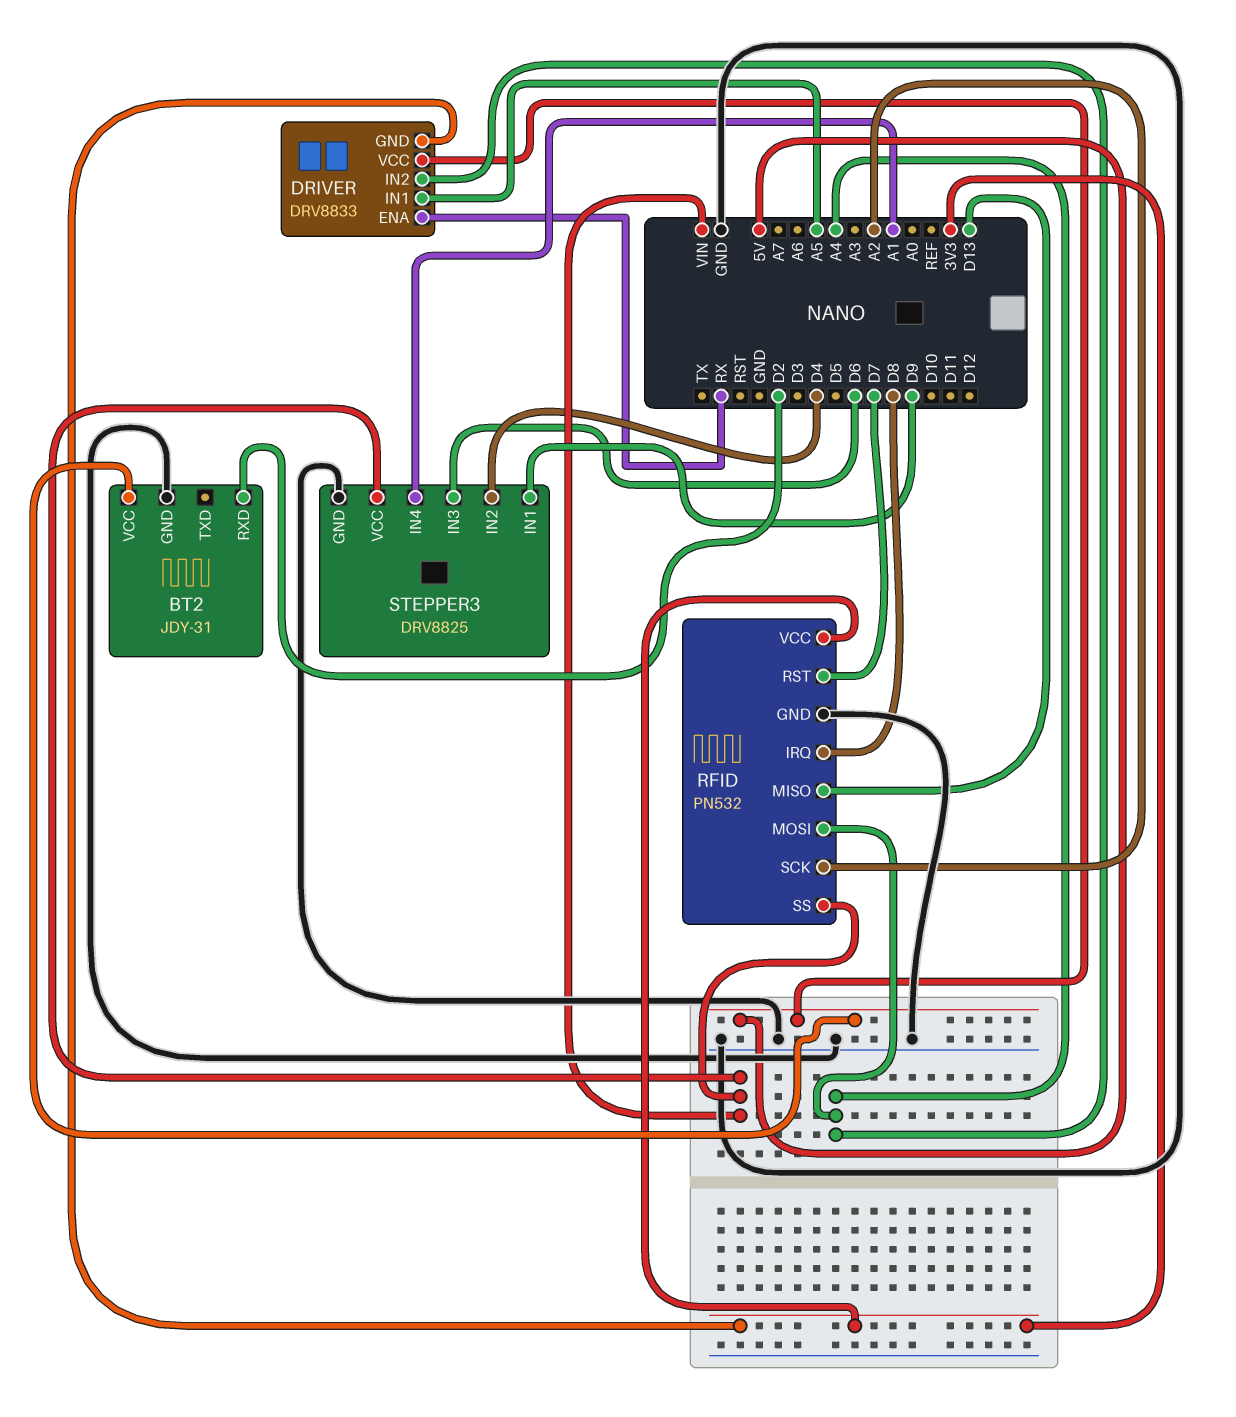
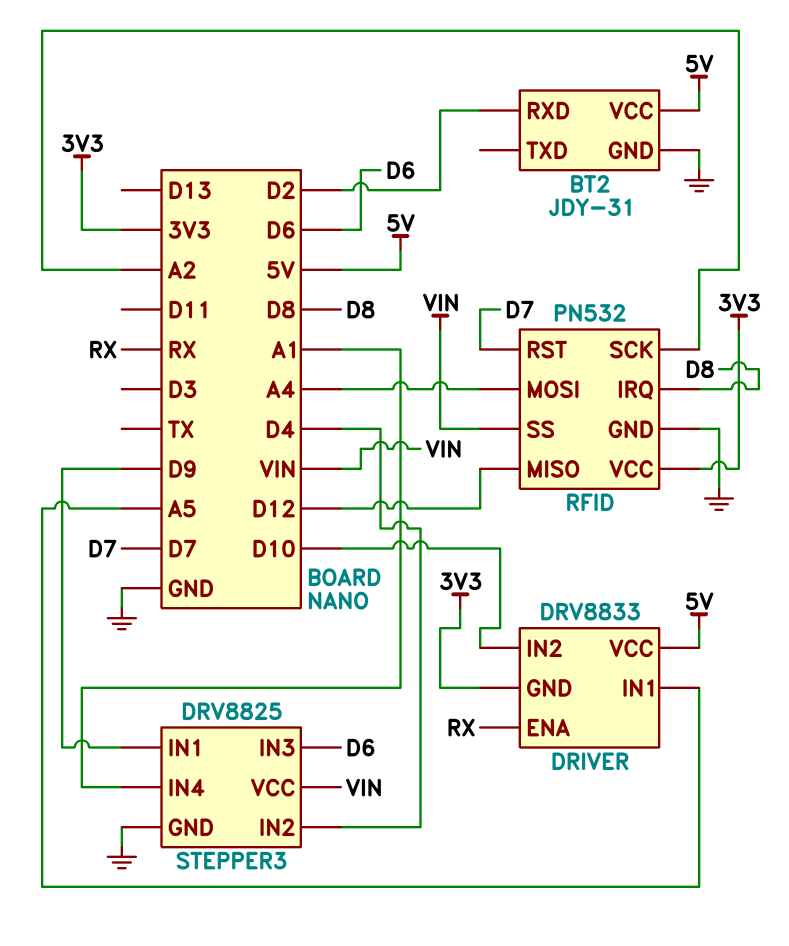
DRIVER pin IN2: A4 -> D10
RFID pin MISO: D13 -> D12

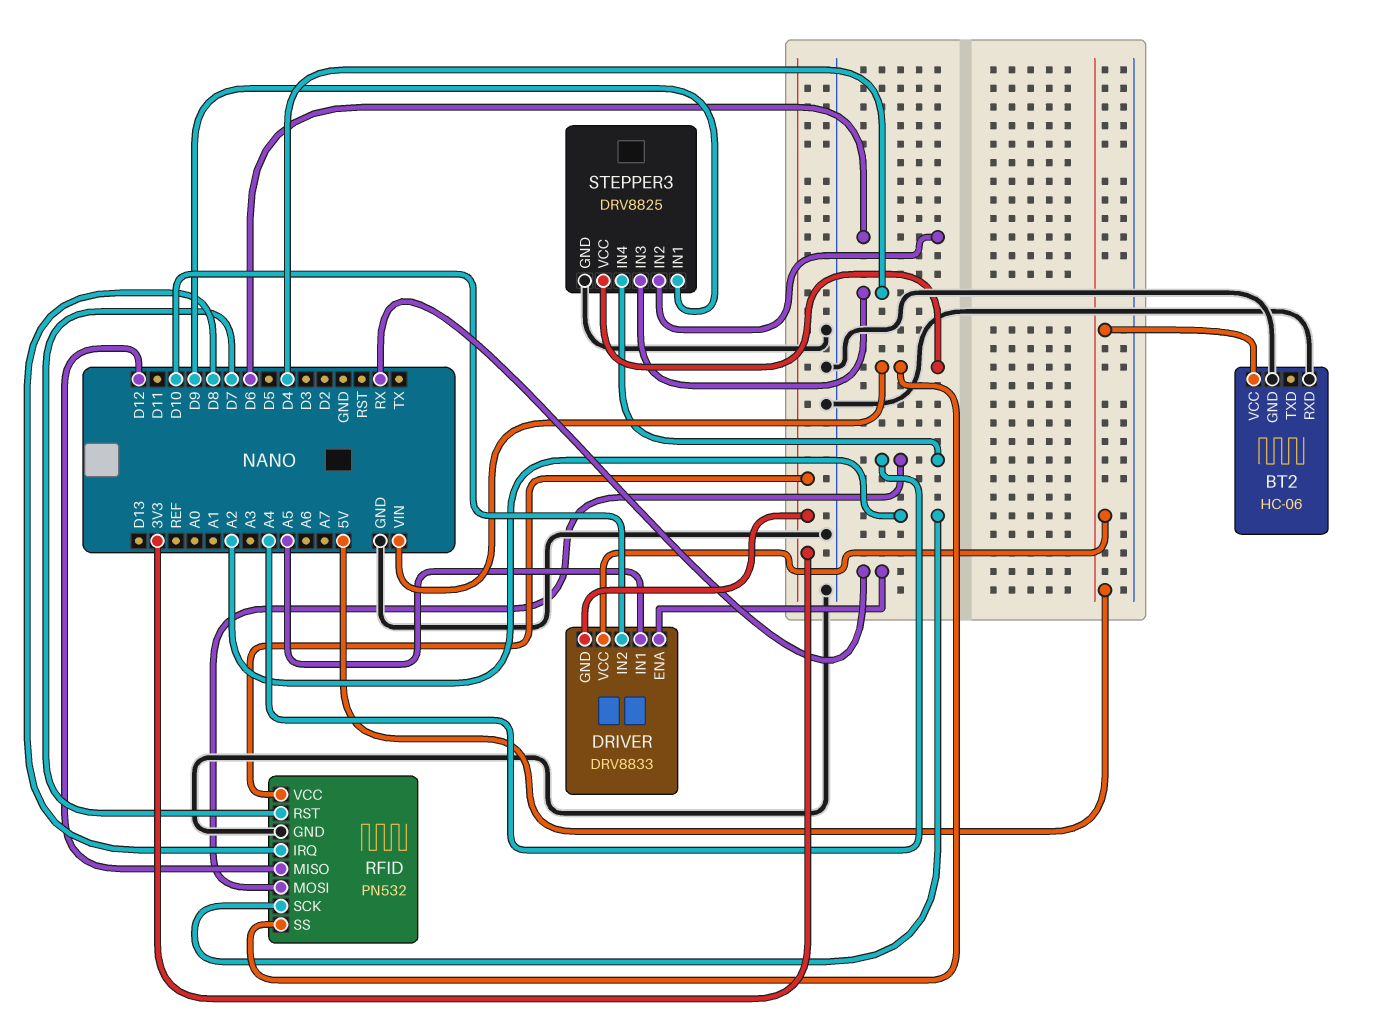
BT2: JDY-31 -> HC-06
BT2 pin RXD: D2 -> GND
STEPPER3 pin IN2: D4 -> D6
STEPPER3 pin IN3: D6 -> D4
STEPPER3 pin IN4: A1 -> A4

